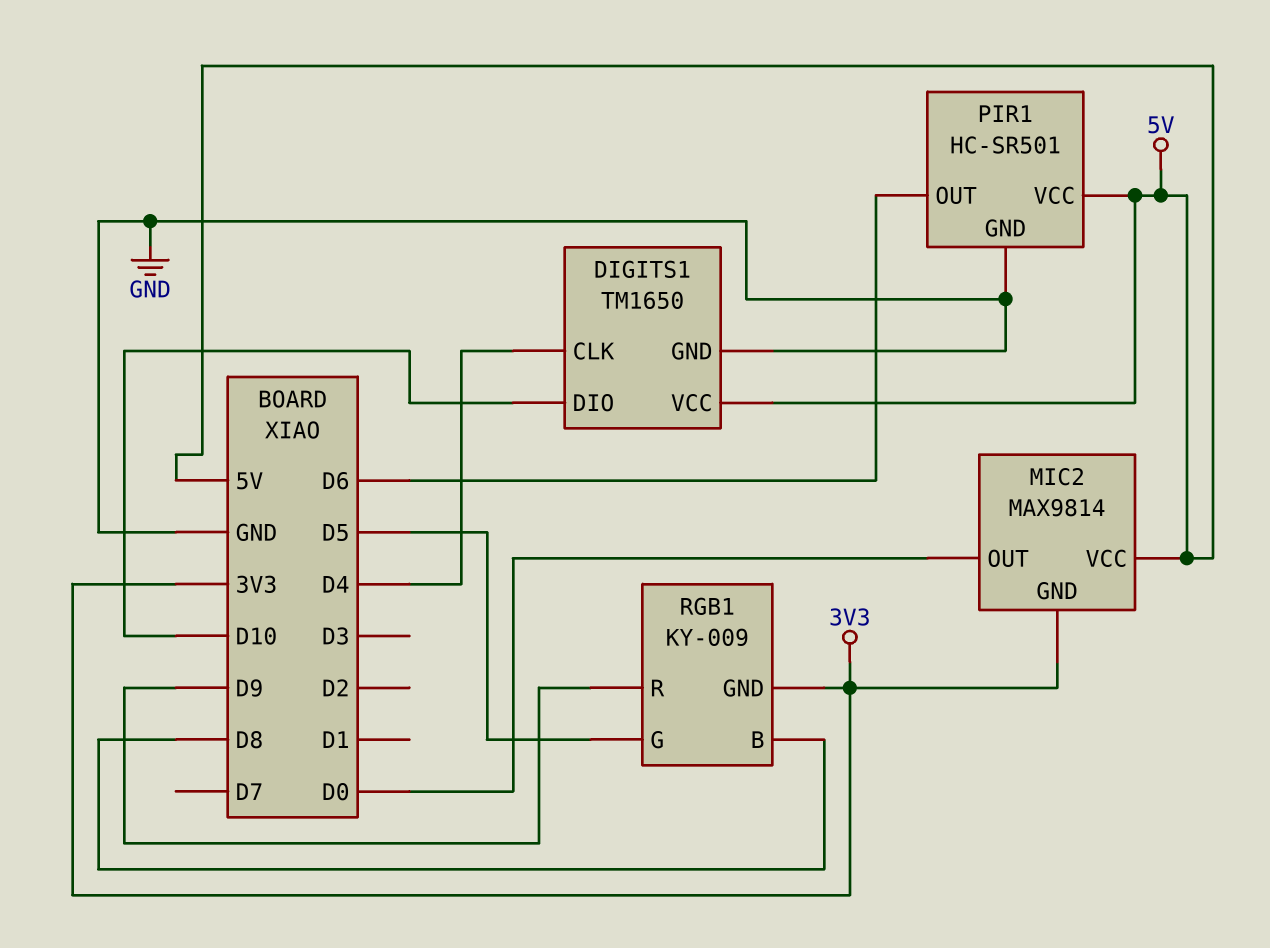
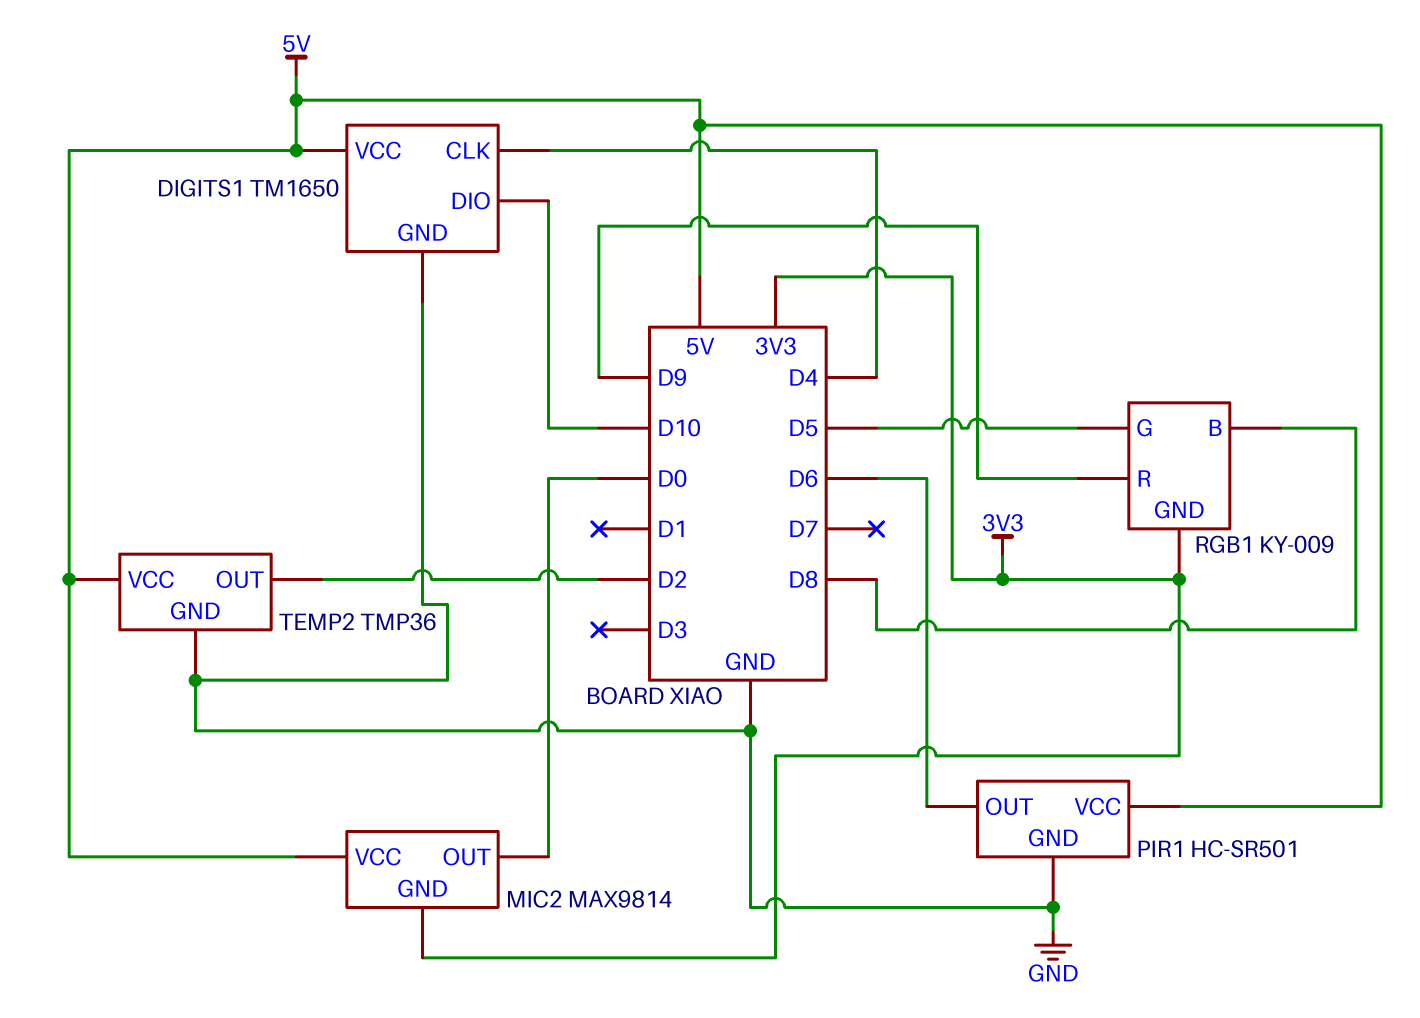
TEMP2: none -> TMP36
TEMP2 pin GND: none -> GND
TEMP2 pin OUT: none -> D2
TEMP2 pin VCC: none -> 5V

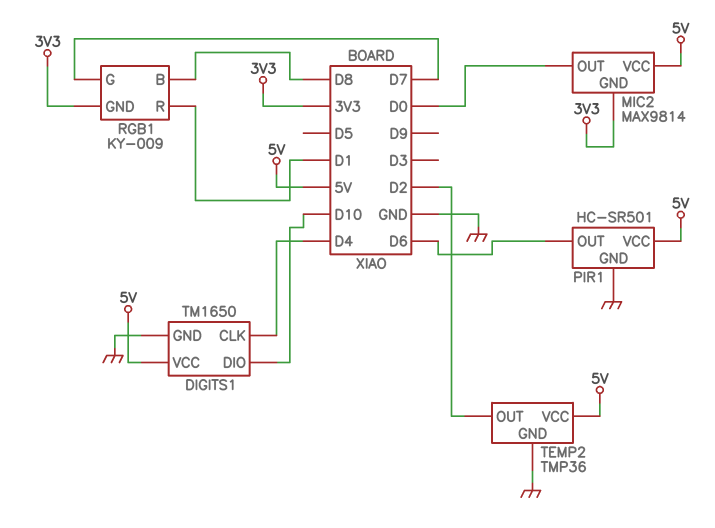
RGB1 pin G: D5 -> D7
RGB1 pin R: D9 -> D1

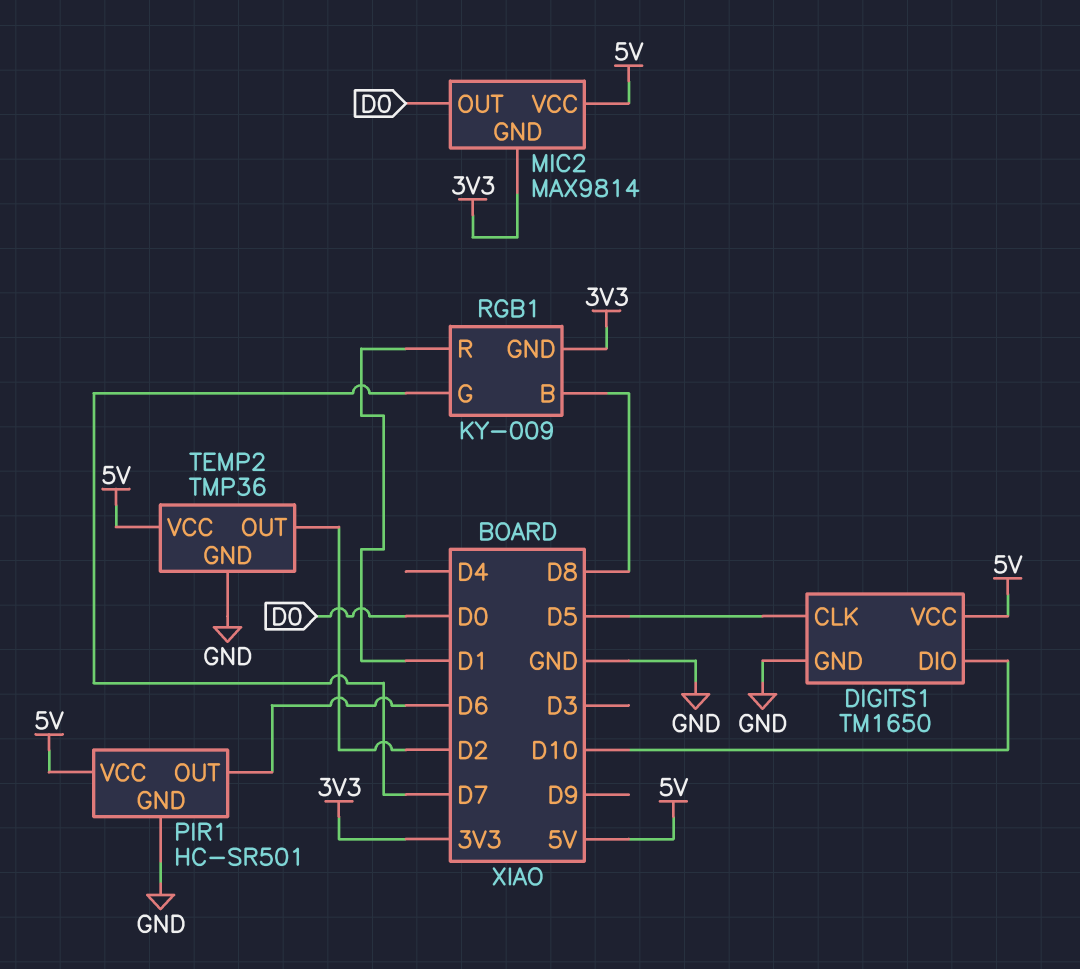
DIGITS1 pin CLK: D4 -> D5

